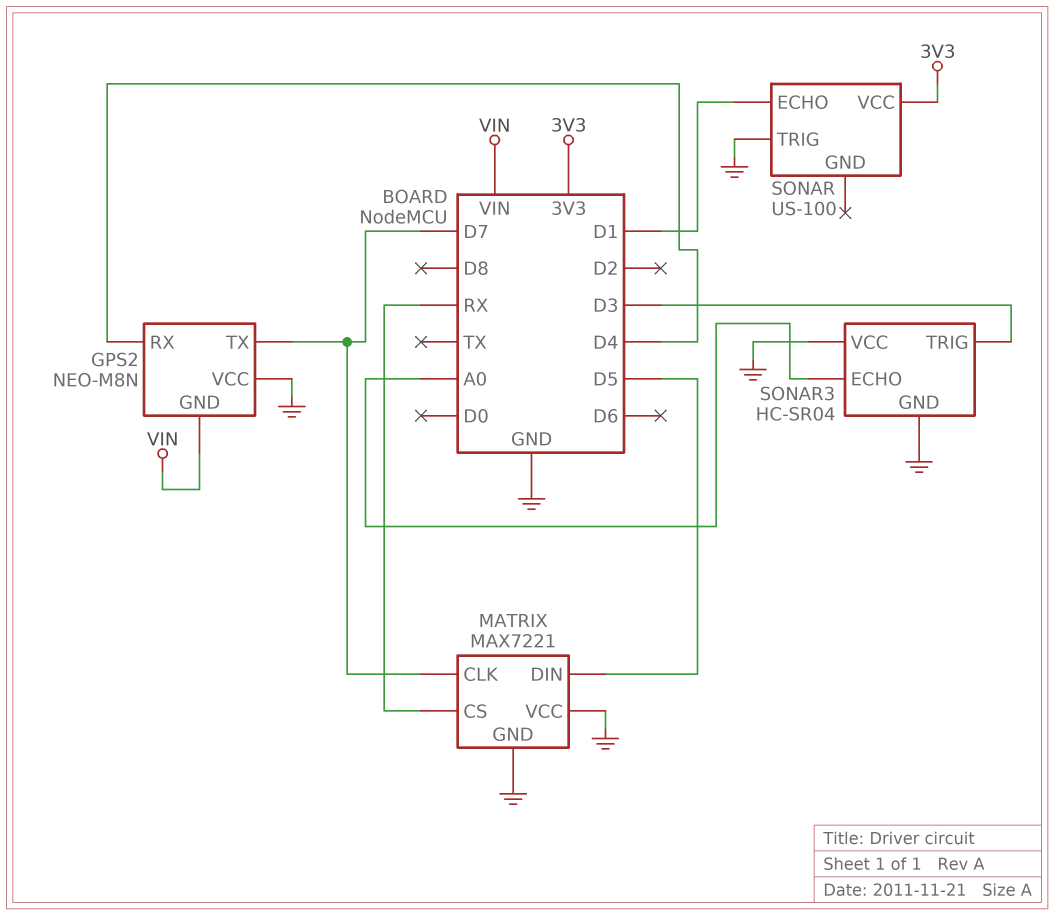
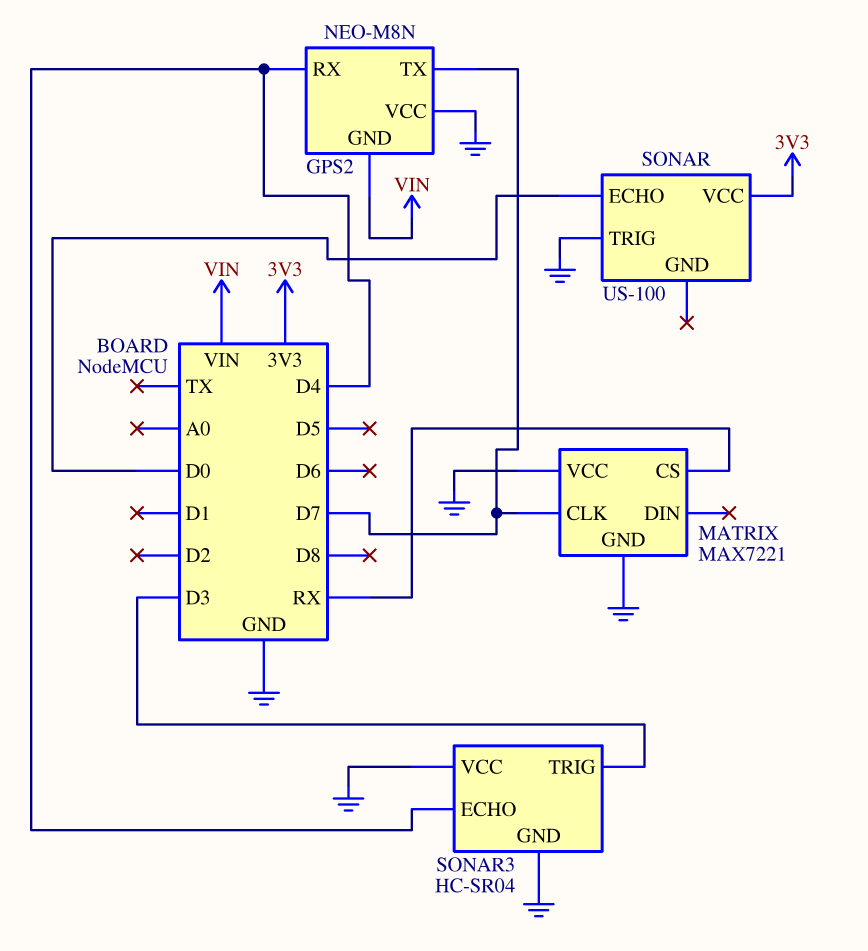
MATRIX pin DIN: D5 -> none
SONAR pin ECHO: D1 -> D0
SONAR3 pin ECHO: A0 -> D4

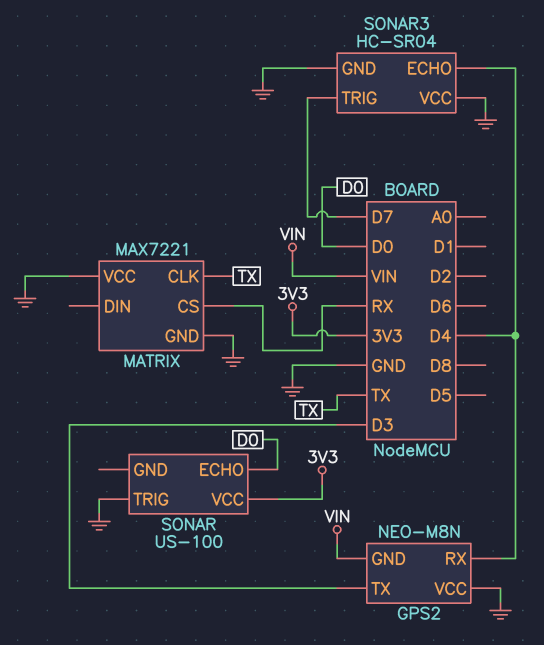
GPS2 pin TX: D7 -> D3
MATRIX pin CLK: D7 -> TX
SONAR3 pin TRIG: D3 -> D7

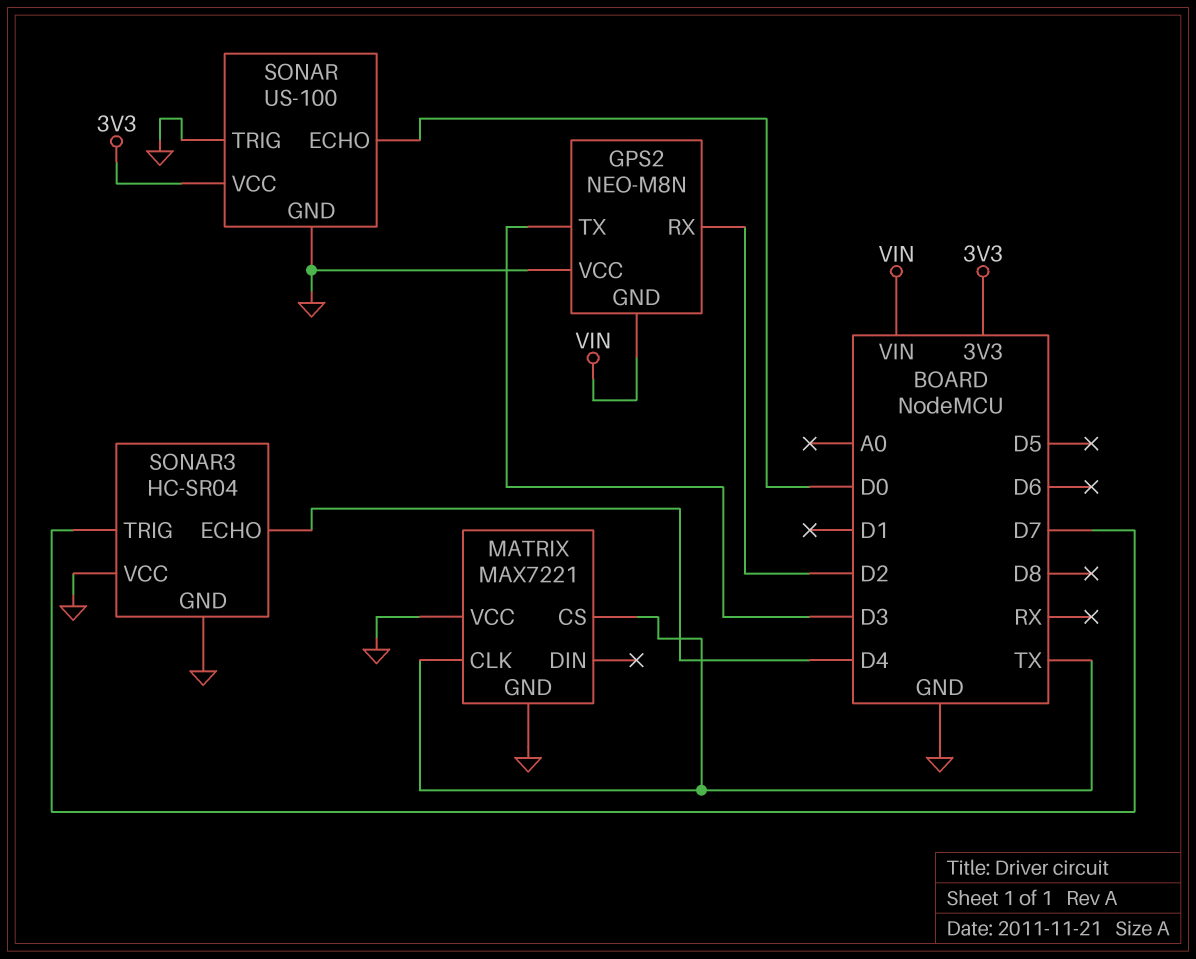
GPS2 pin RX: D4 -> D2
MATRIX pin CS: RX -> TX
SONAR pin GND: none -> GND

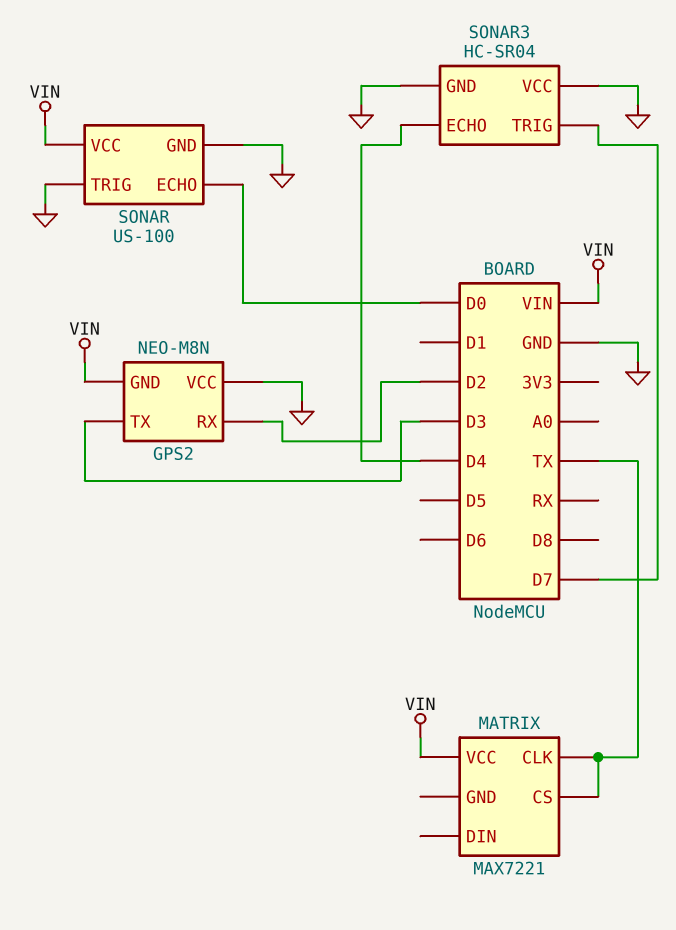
MATRIX pin GND: GND -> none
MATRIX pin VCC: GND -> VIN
SONAR pin VCC: 3V3 -> VIN

